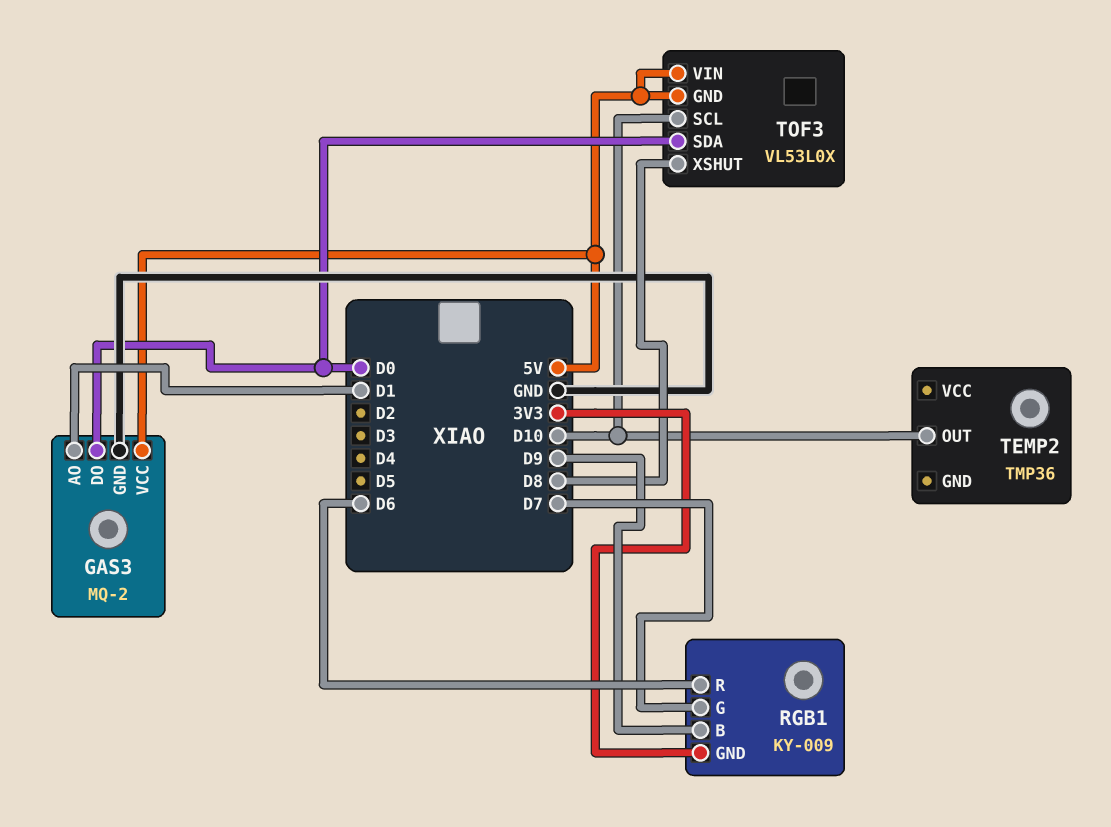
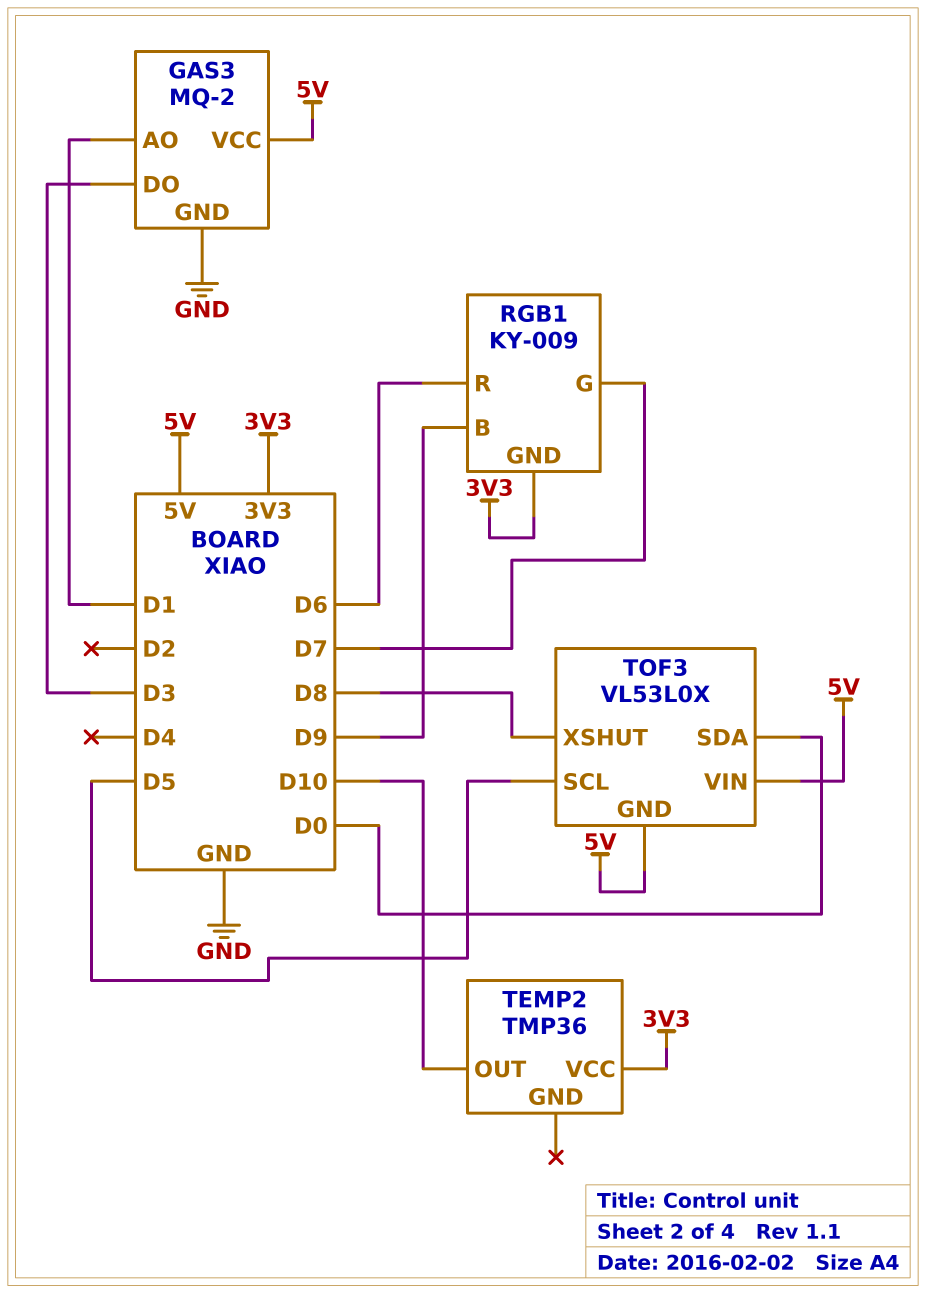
GAS3 pin DO: D0 -> D3
TEMP2 pin VCC: none -> 3V3
TOF3 pin SCL: D10 -> D5

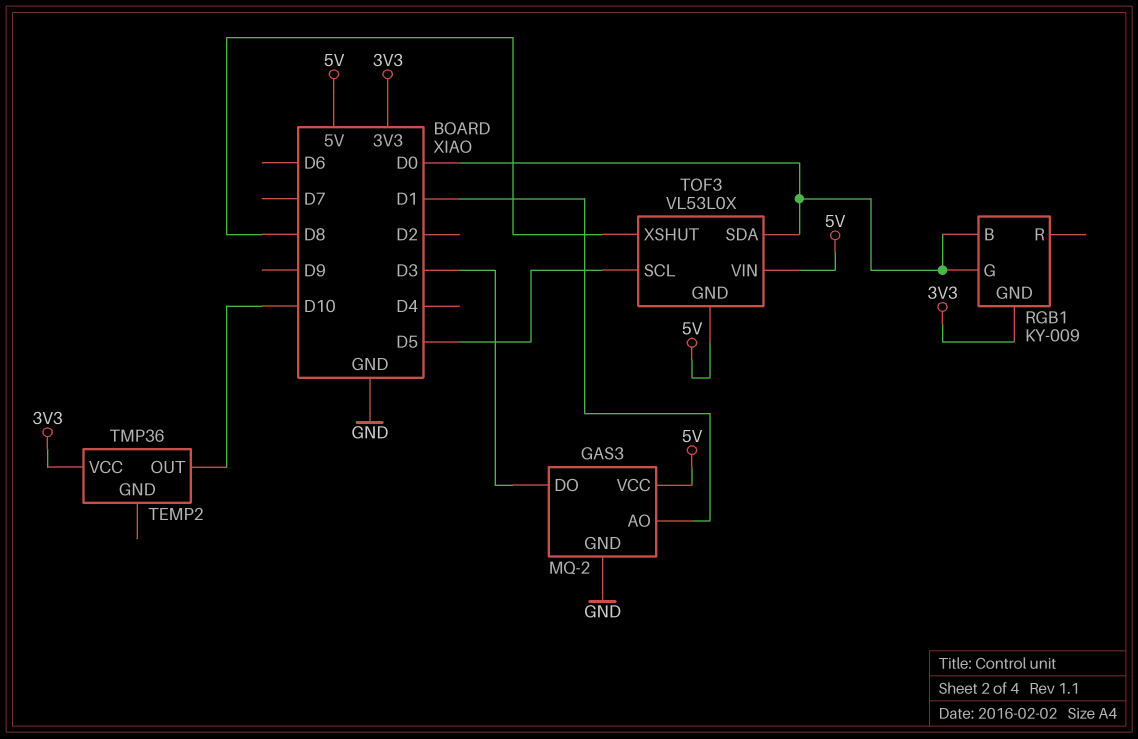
RGB1 pin B: D9 -> D0
RGB1 pin G: D7 -> D0
RGB1 pin R: D6 -> none

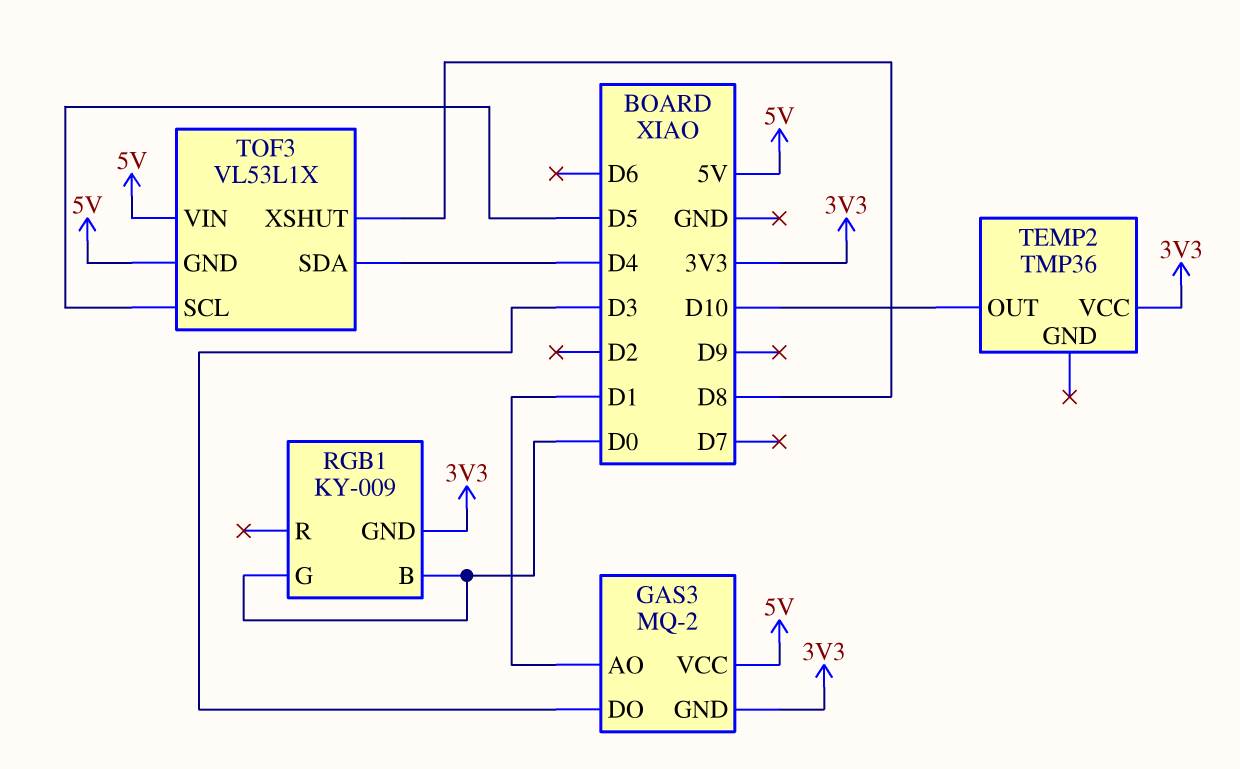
GAS3 pin GND: GND -> 3V3
TOF3: VL53L0X -> VL53L1X
TOF3 pin SDA: D0 -> D4

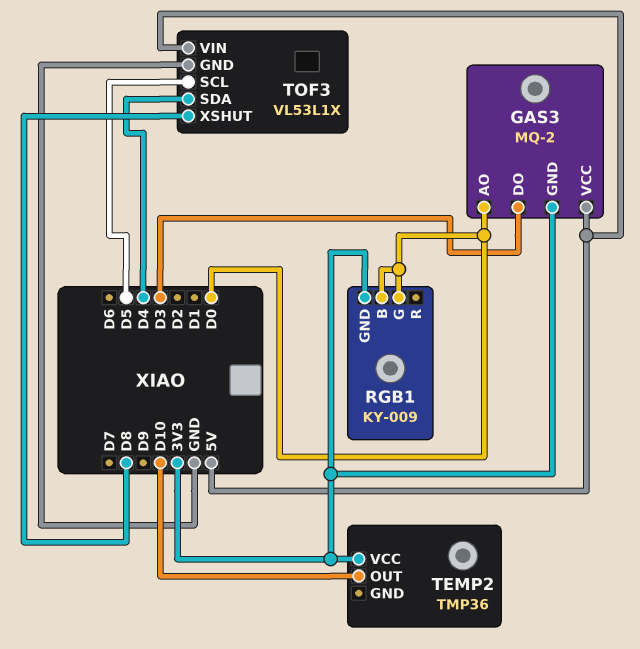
GAS3 pin AO: D1 -> D0
TOF3 pin GND: 5V -> GND

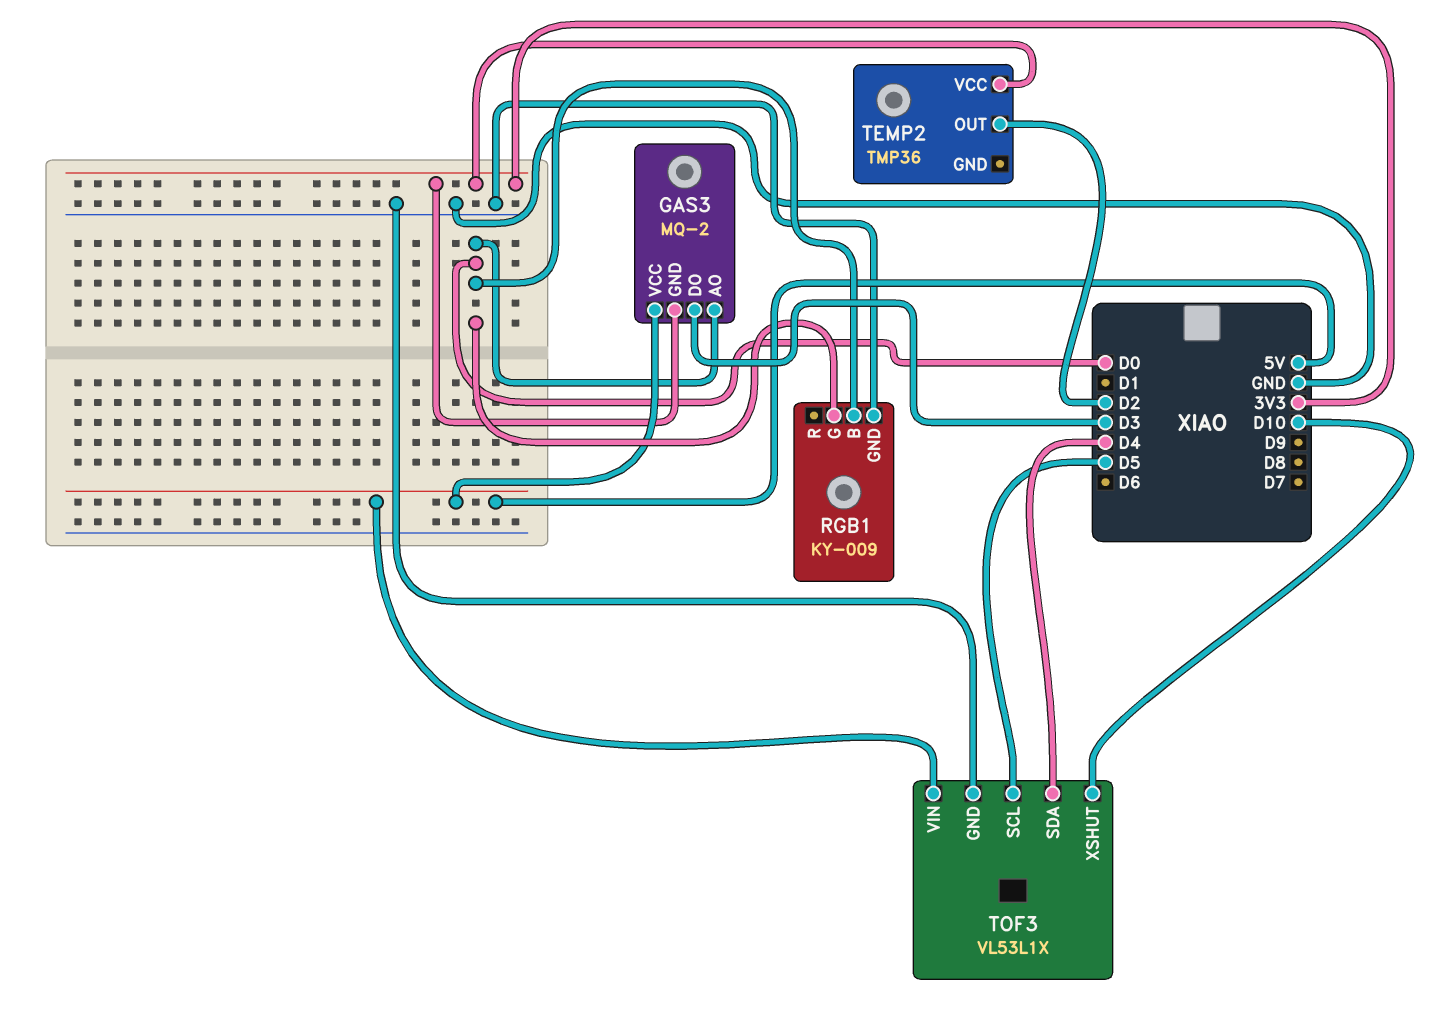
RGB1 pin GND: 3V3 -> GND
TEMP2 pin OUT: D10 -> D2
TOF3 pin XSHUT: D8 -> D10

